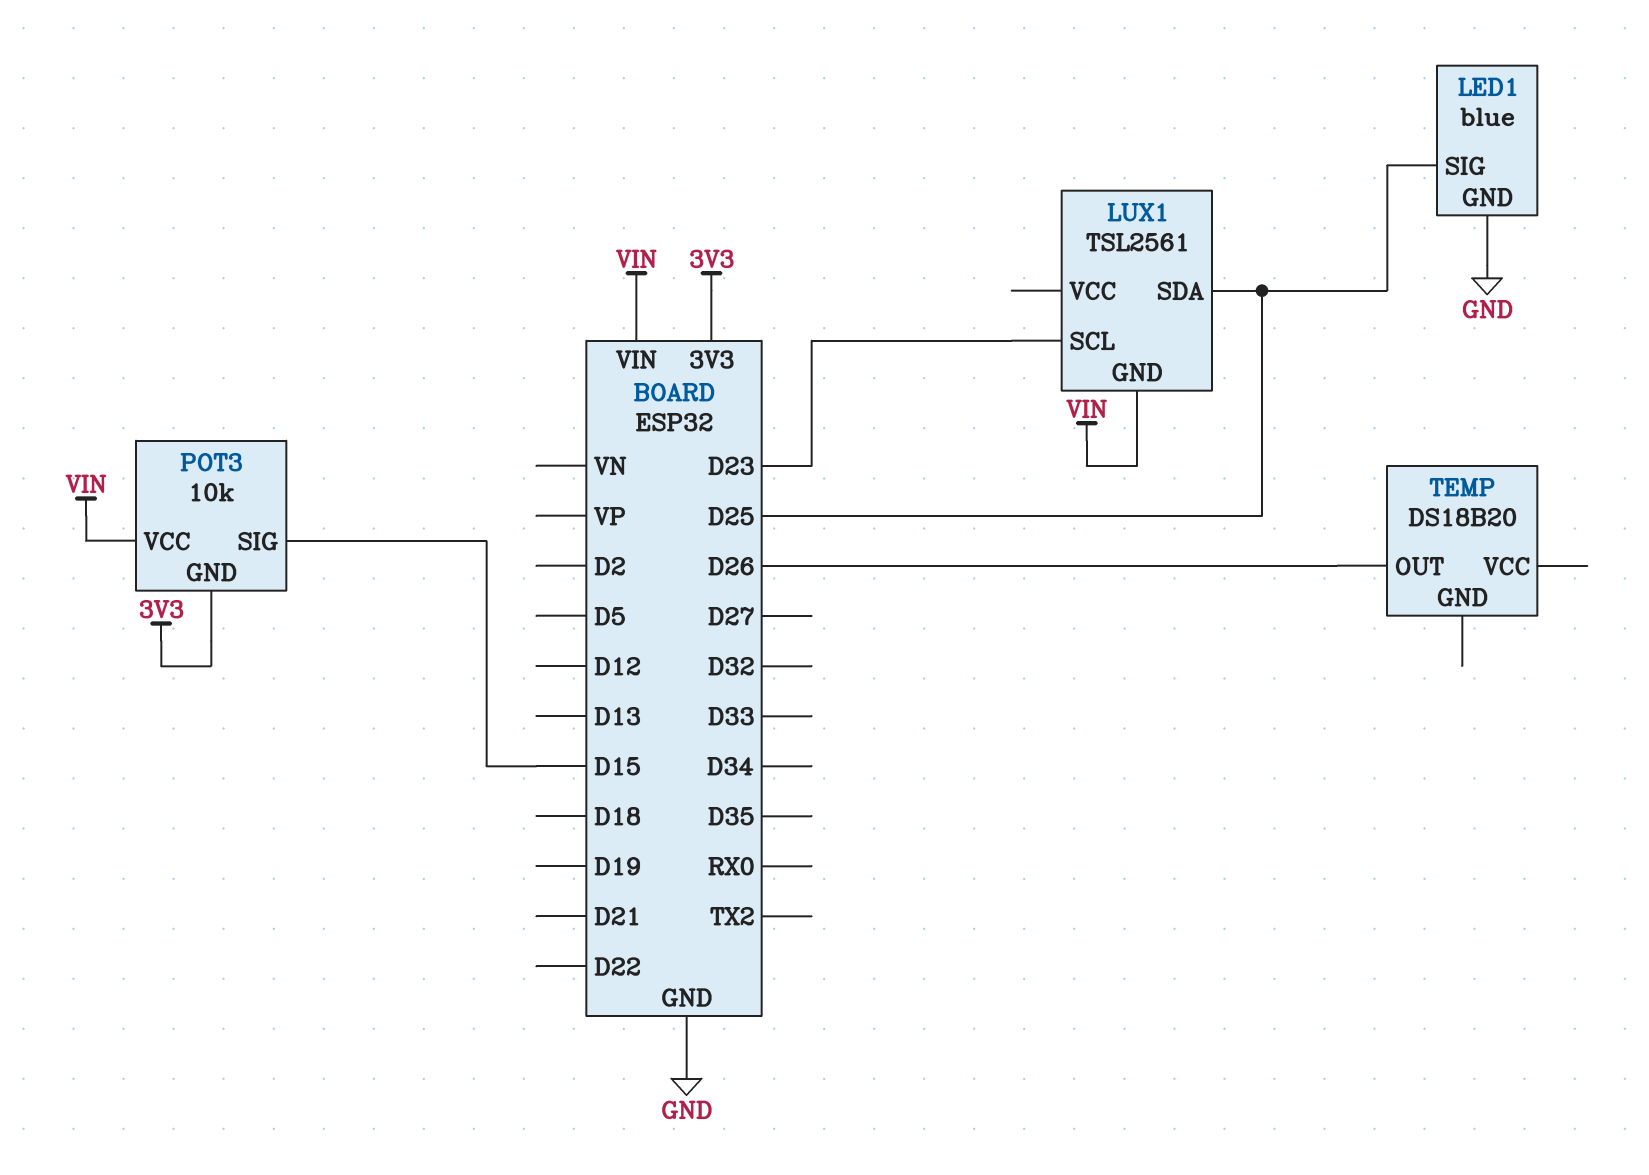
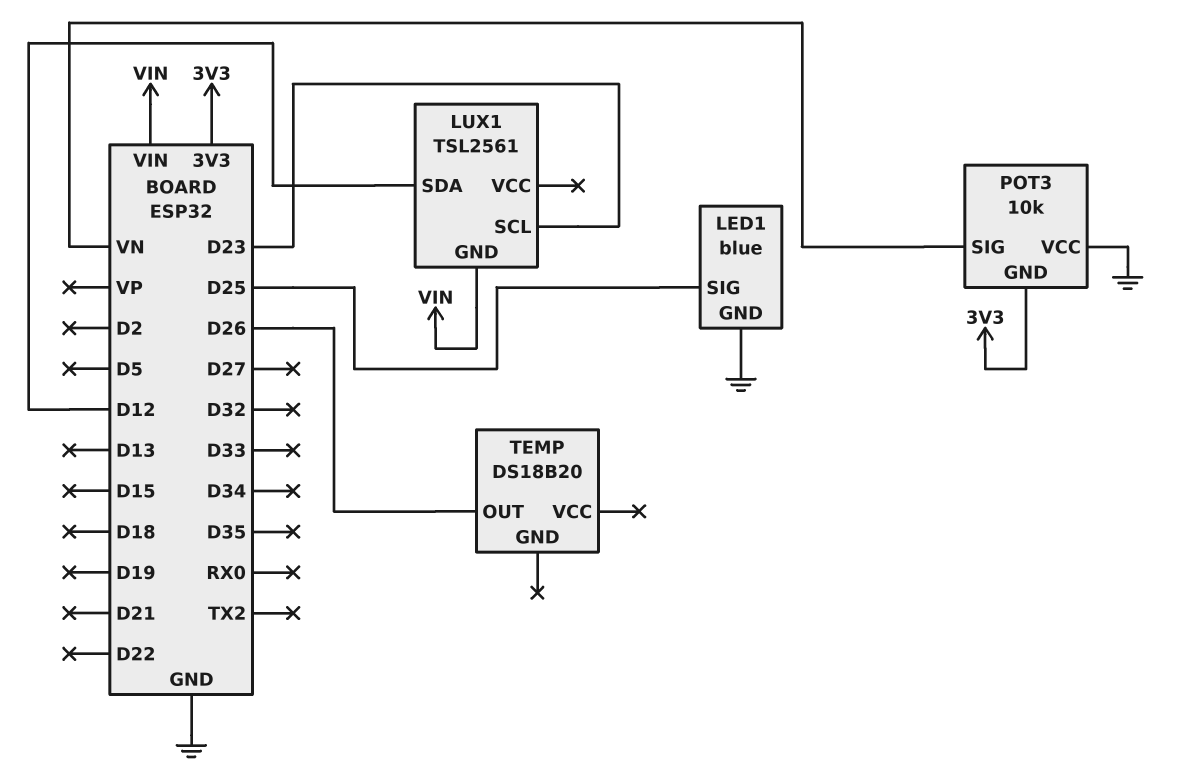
LUX1 pin SDA: D25 -> D12
POT3 pin SIG: D15 -> VN
POT3 pin VCC: VIN -> GND

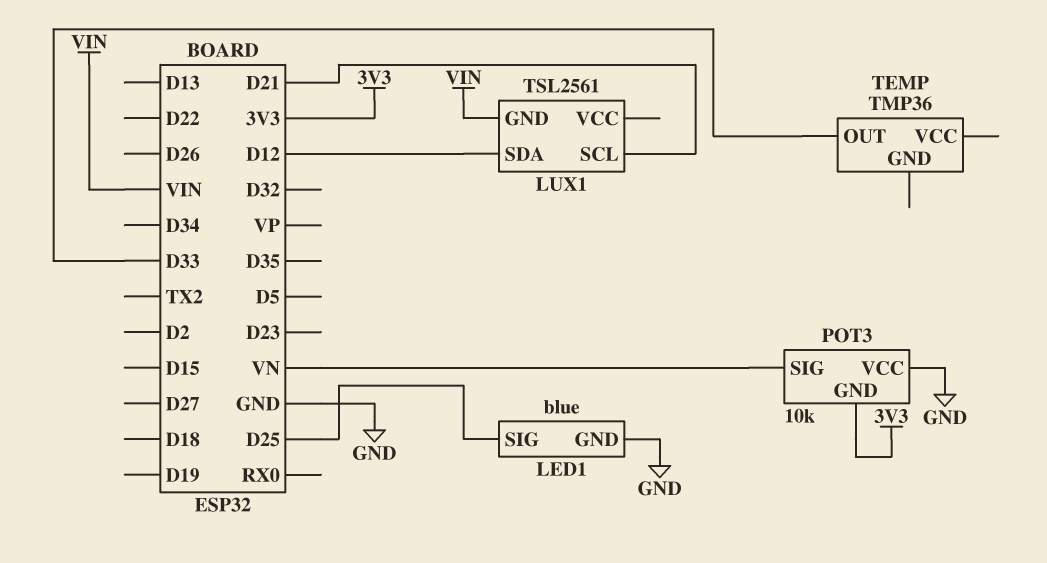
LUX1 pin SCL: D23 -> D21
TEMP: DS18B20 -> TMP36
TEMP pin OUT: D26 -> D33

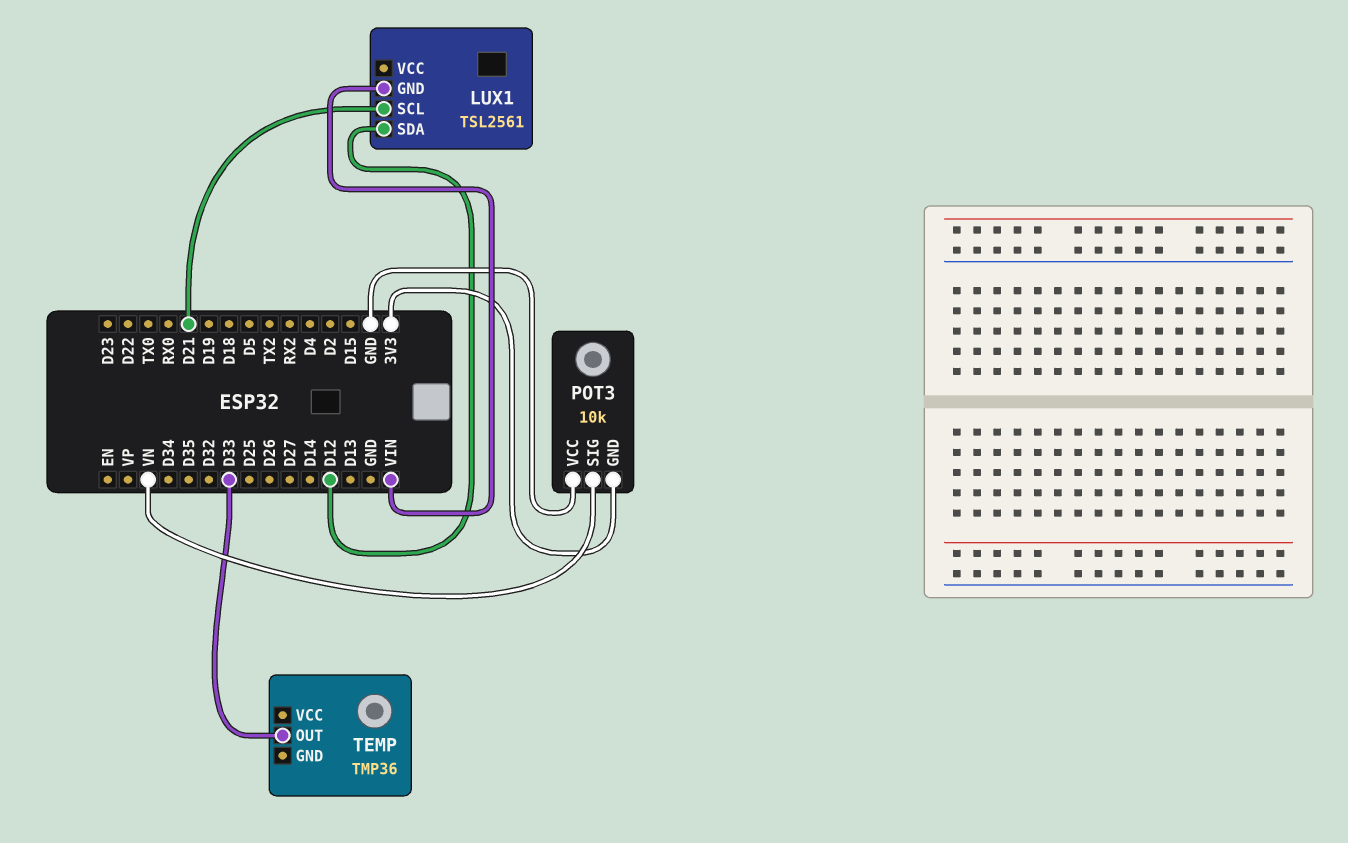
LED1: blue -> none
LED1 pin GND: GND -> none
LED1 pin SIG: D25 -> none

